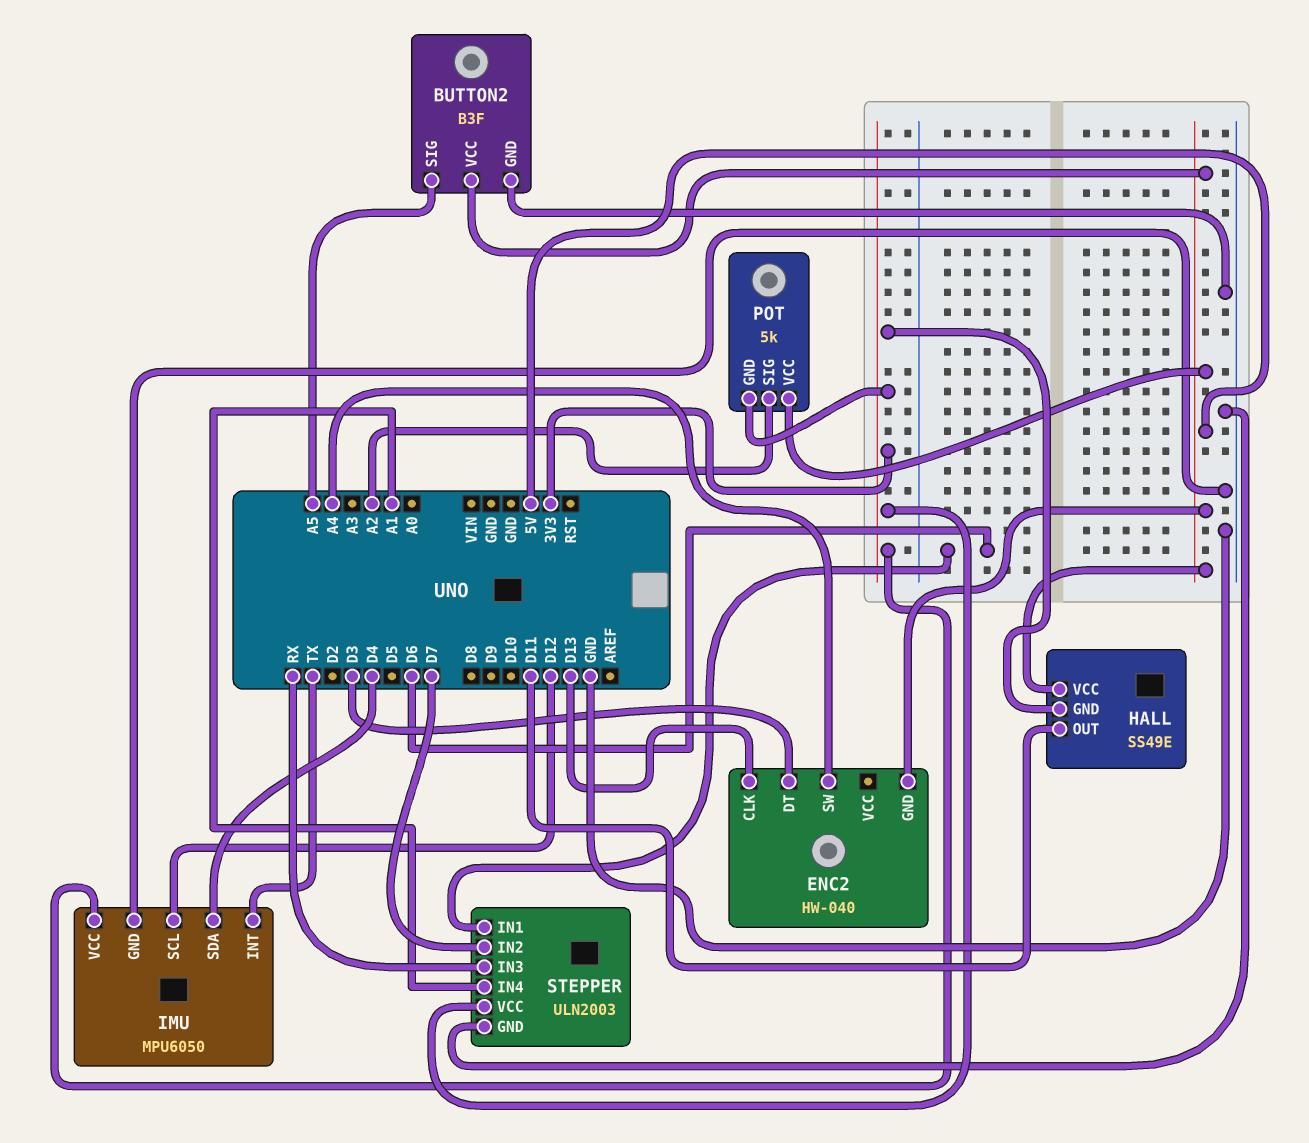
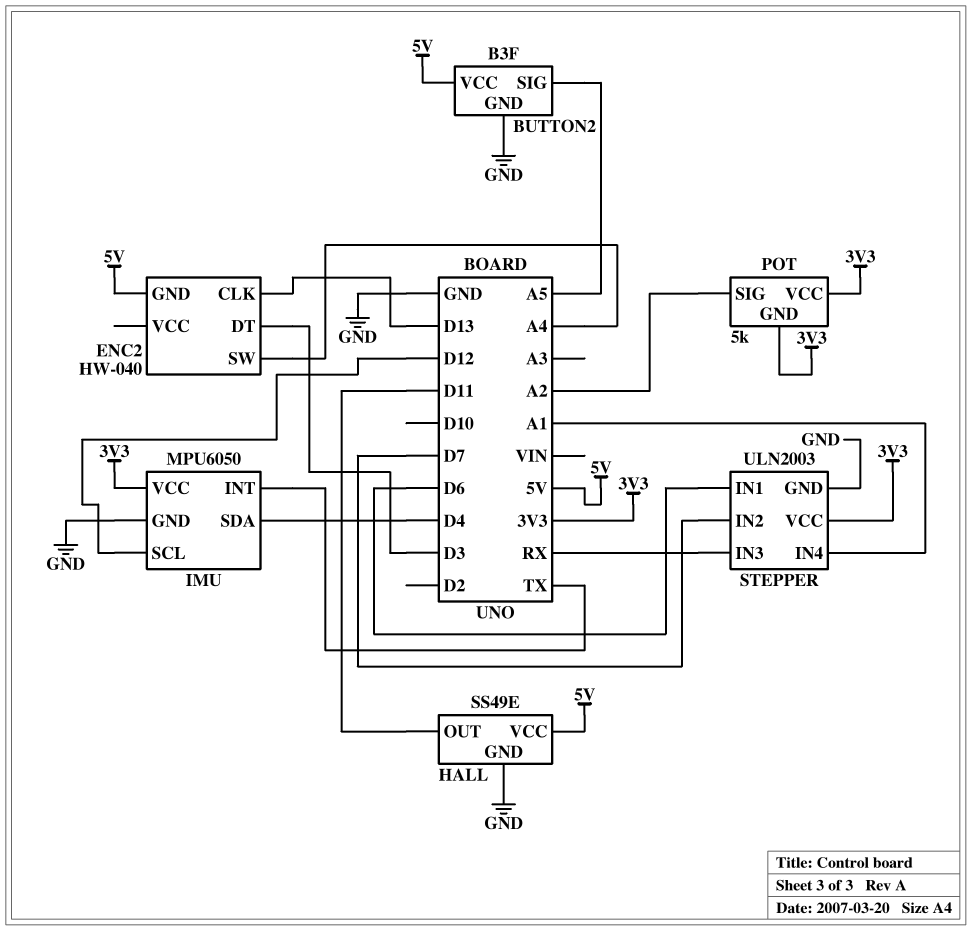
HALL pin GND: 3V3 -> GND
POT pin VCC: 5V -> 3V3

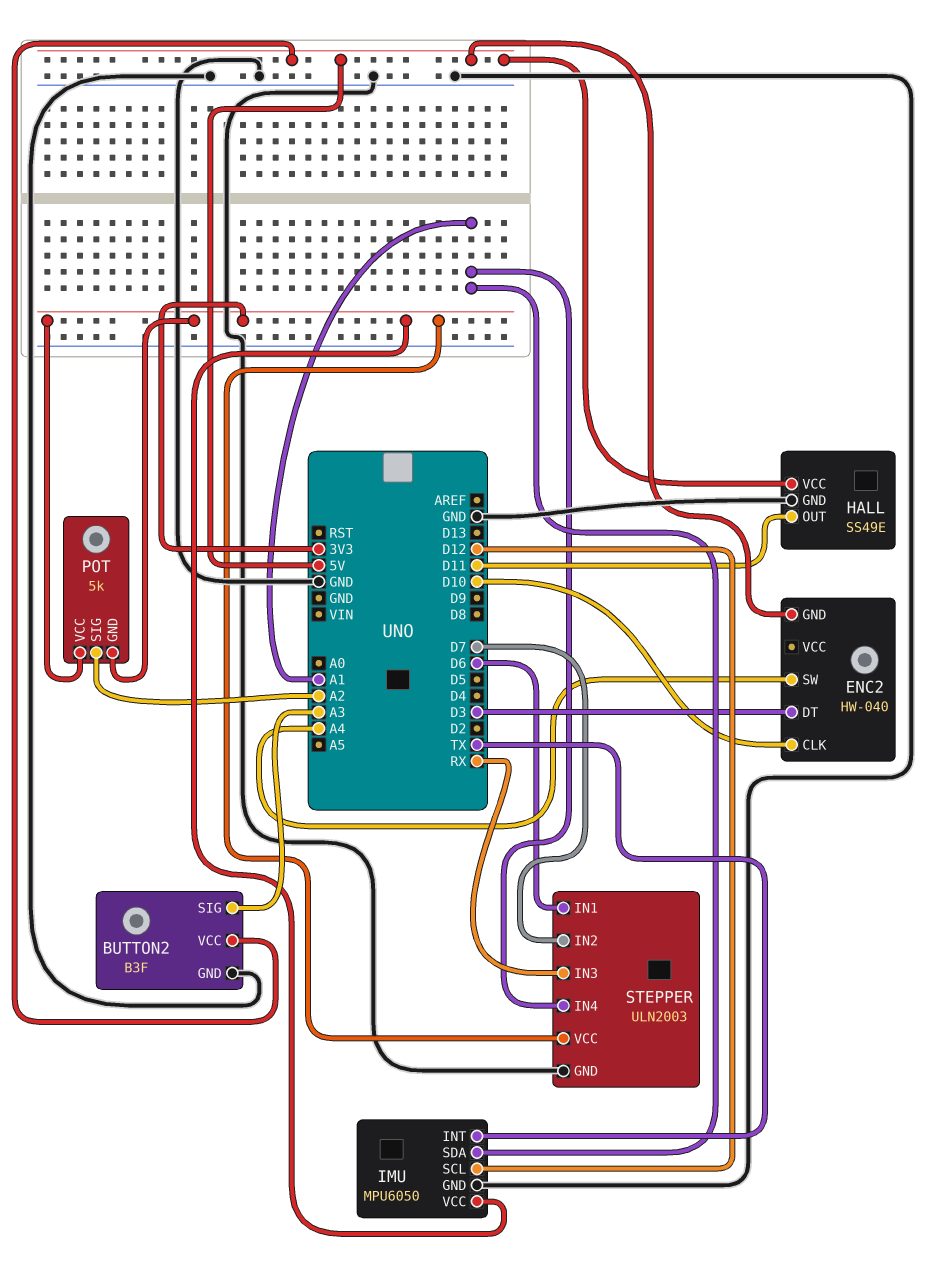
BUTTON2 pin SIG: A5 -> A3
ENC2 pin CLK: D13 -> D10
IMU pin SDA: D4 -> A1

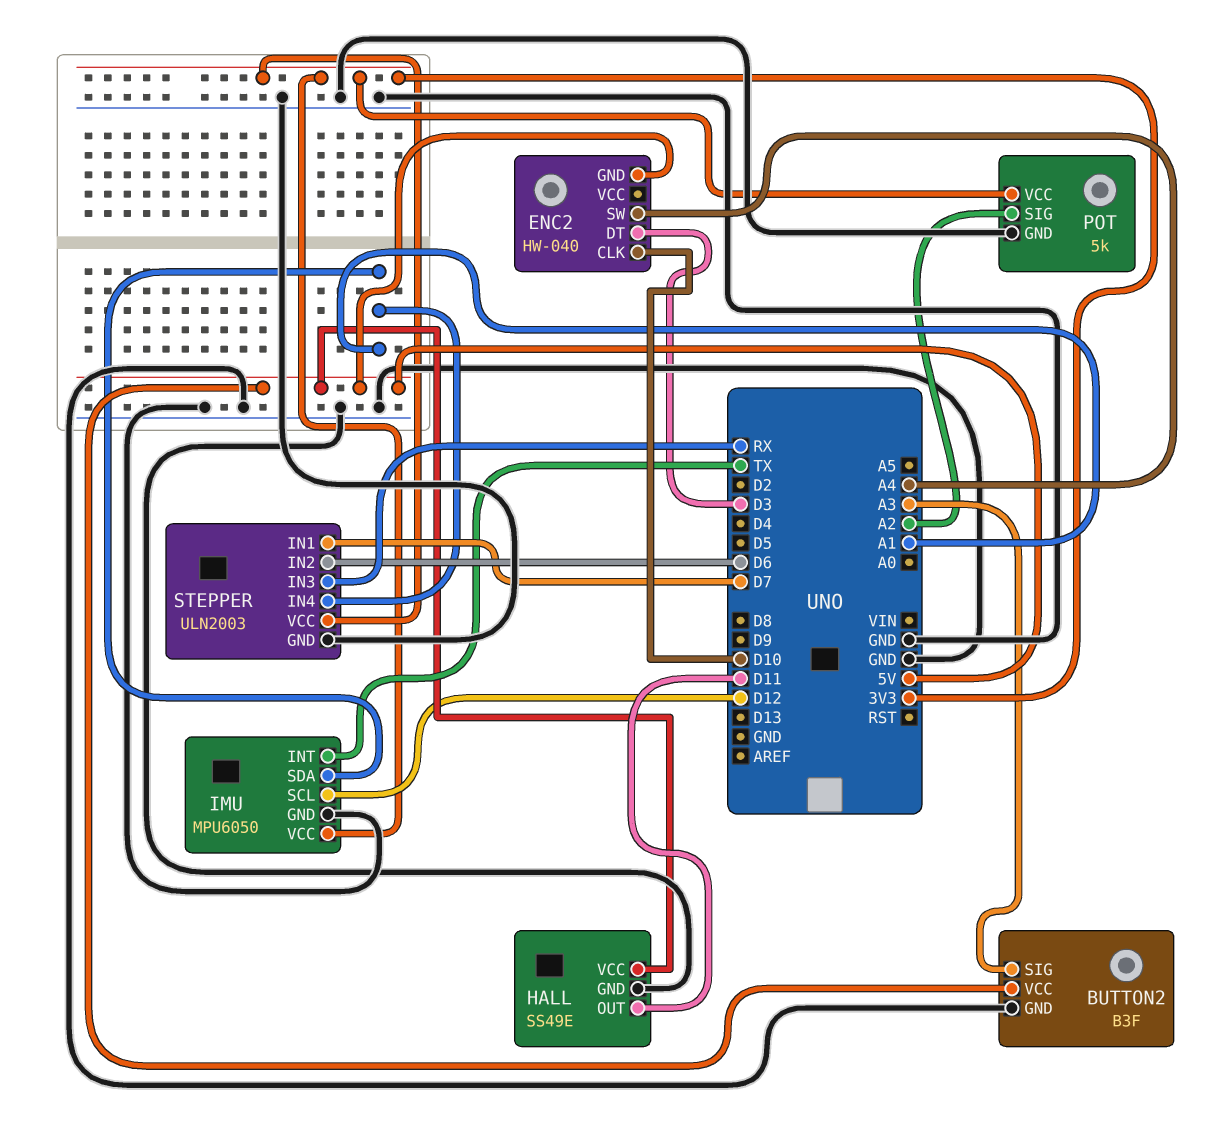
POT pin GND: 3V3 -> GND
STEPPER pin IN1: D6 -> D7
STEPPER pin IN2: D7 -> D6

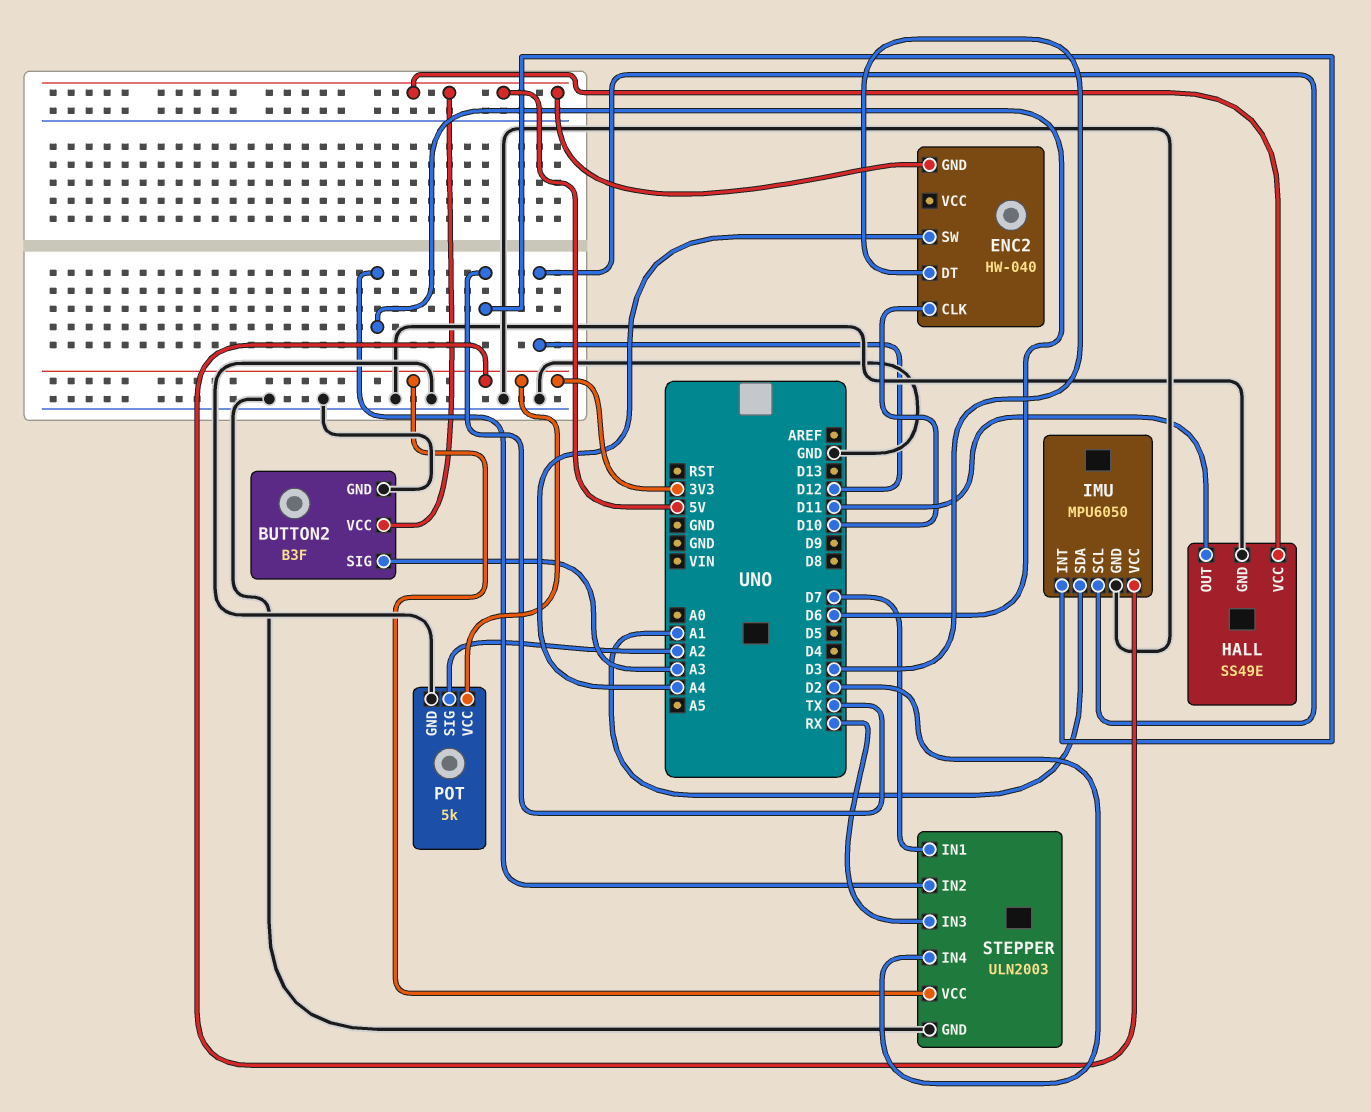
STEPPER pin IN4: A1 -> D2

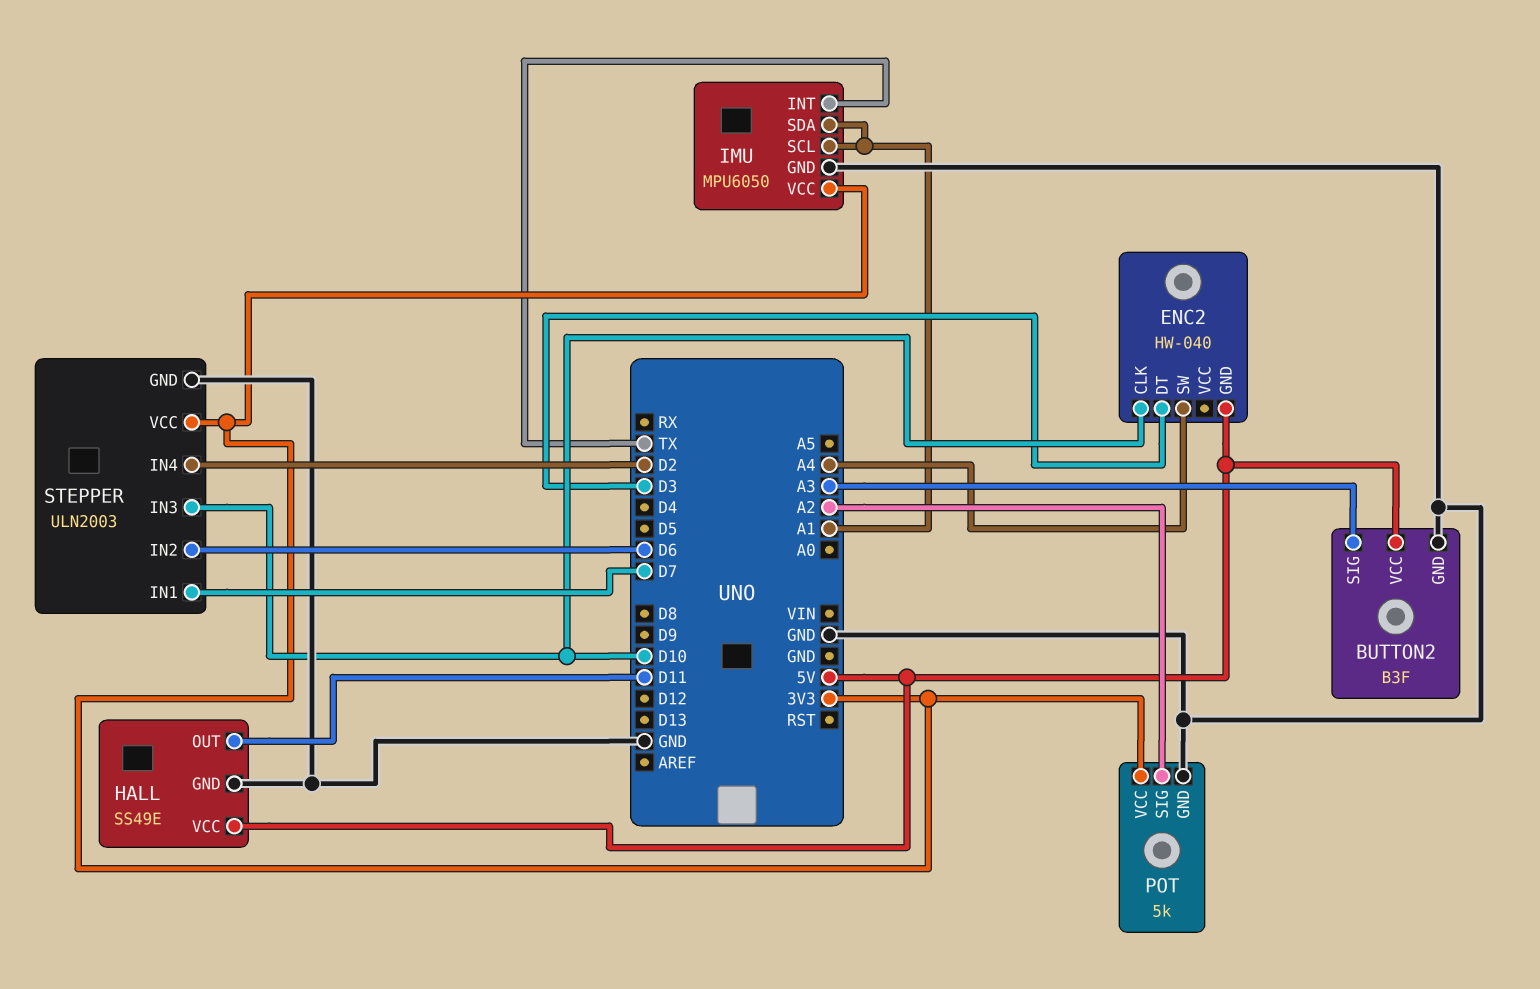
IMU pin SCL: D12 -> A1
STEPPER pin IN3: RX -> D10

